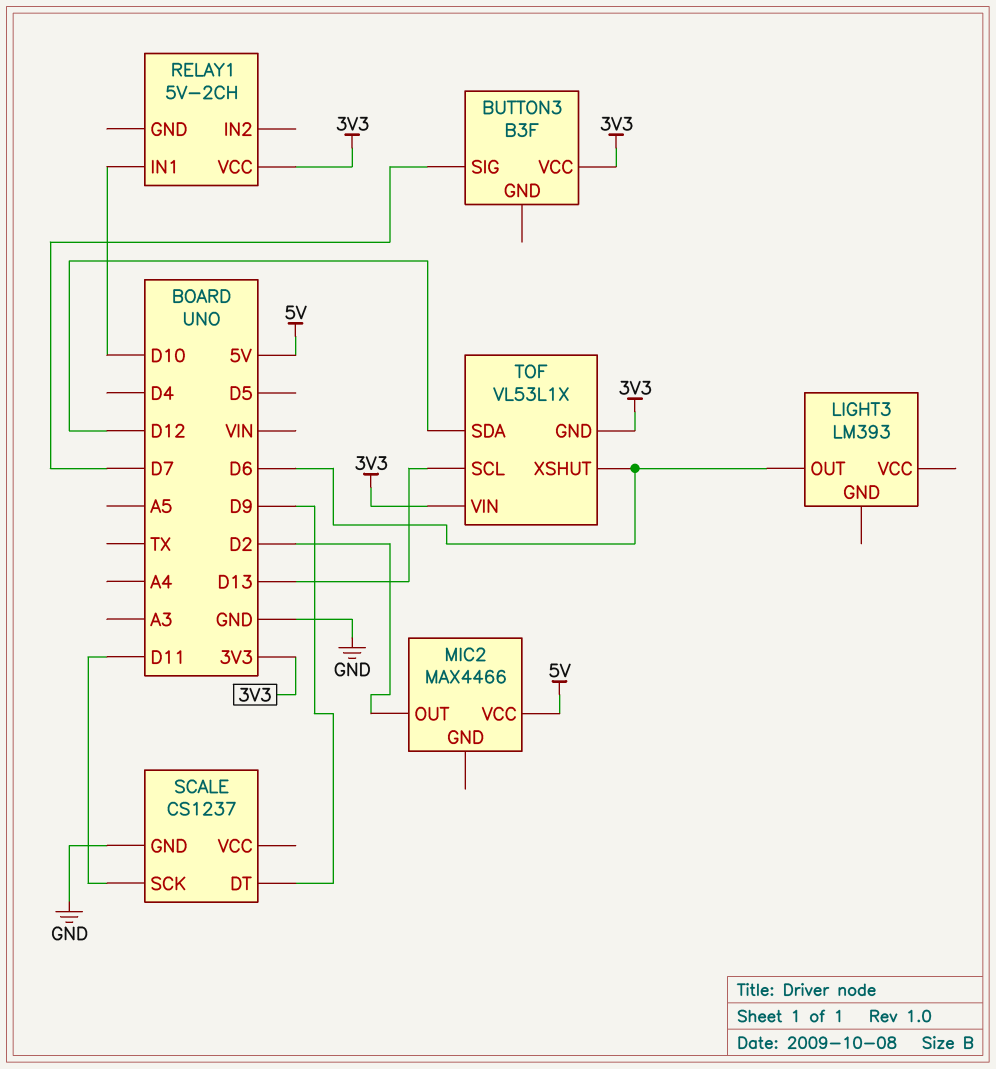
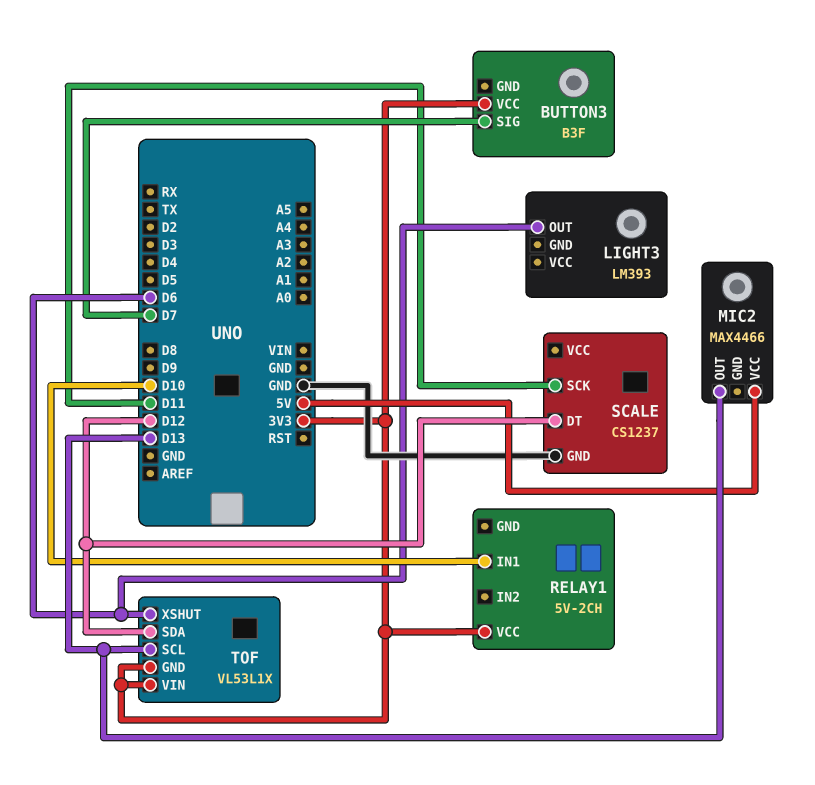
MIC2 pin OUT: D2 -> D13
SCALE pin DT: D9 -> D12

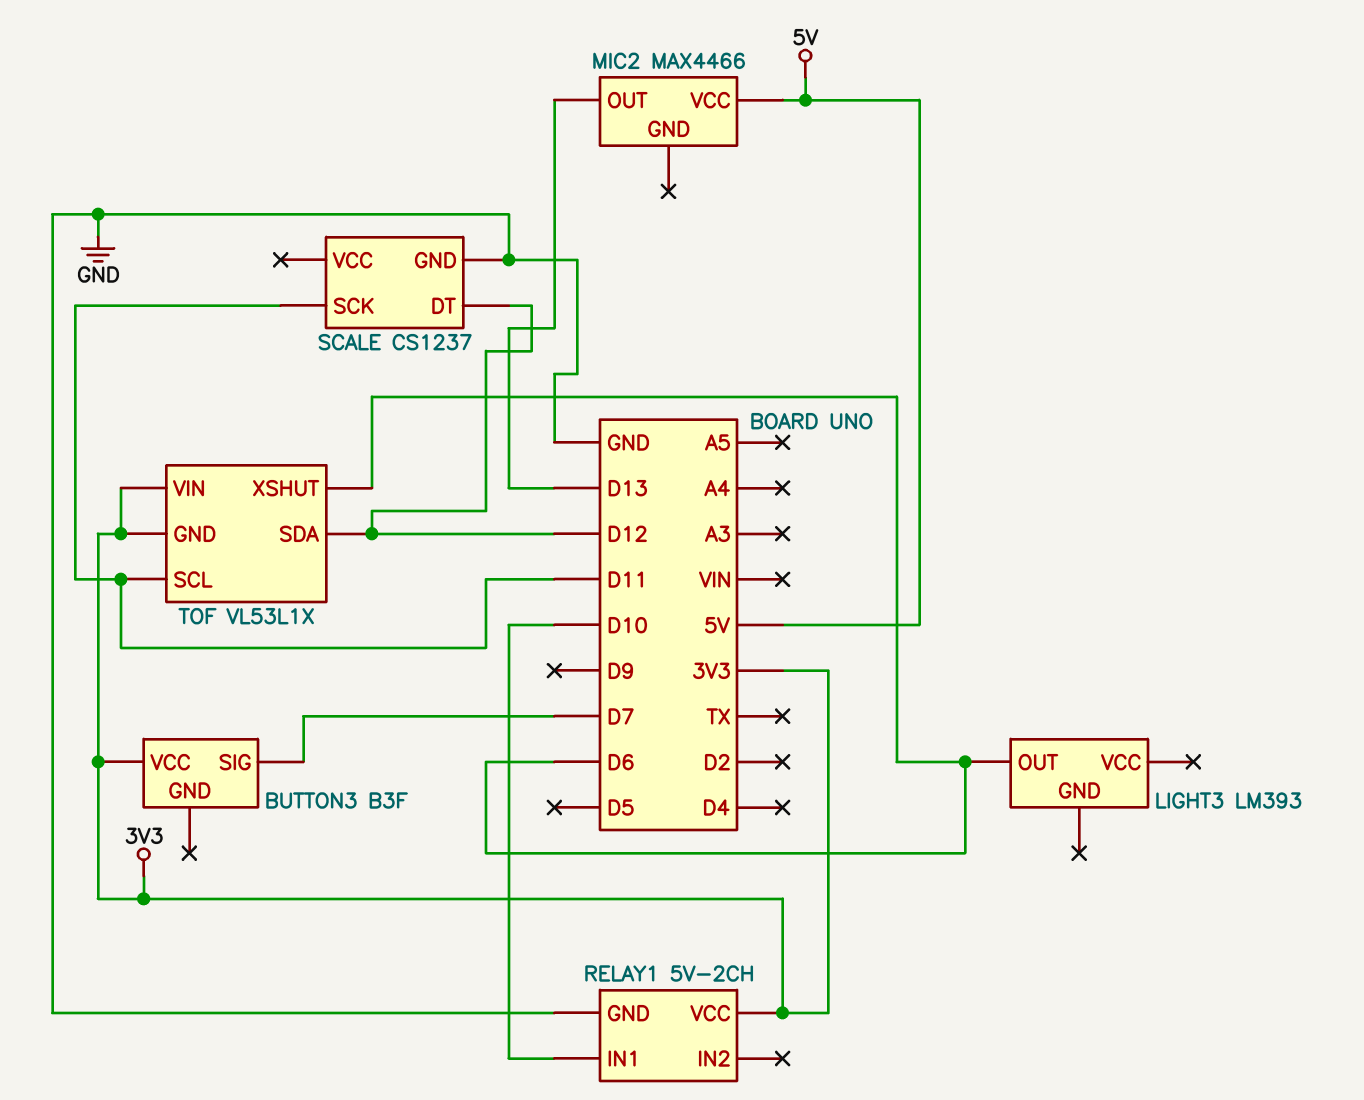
RELAY1 pin GND: none -> GND
TOF pin SCL: D13 -> D11

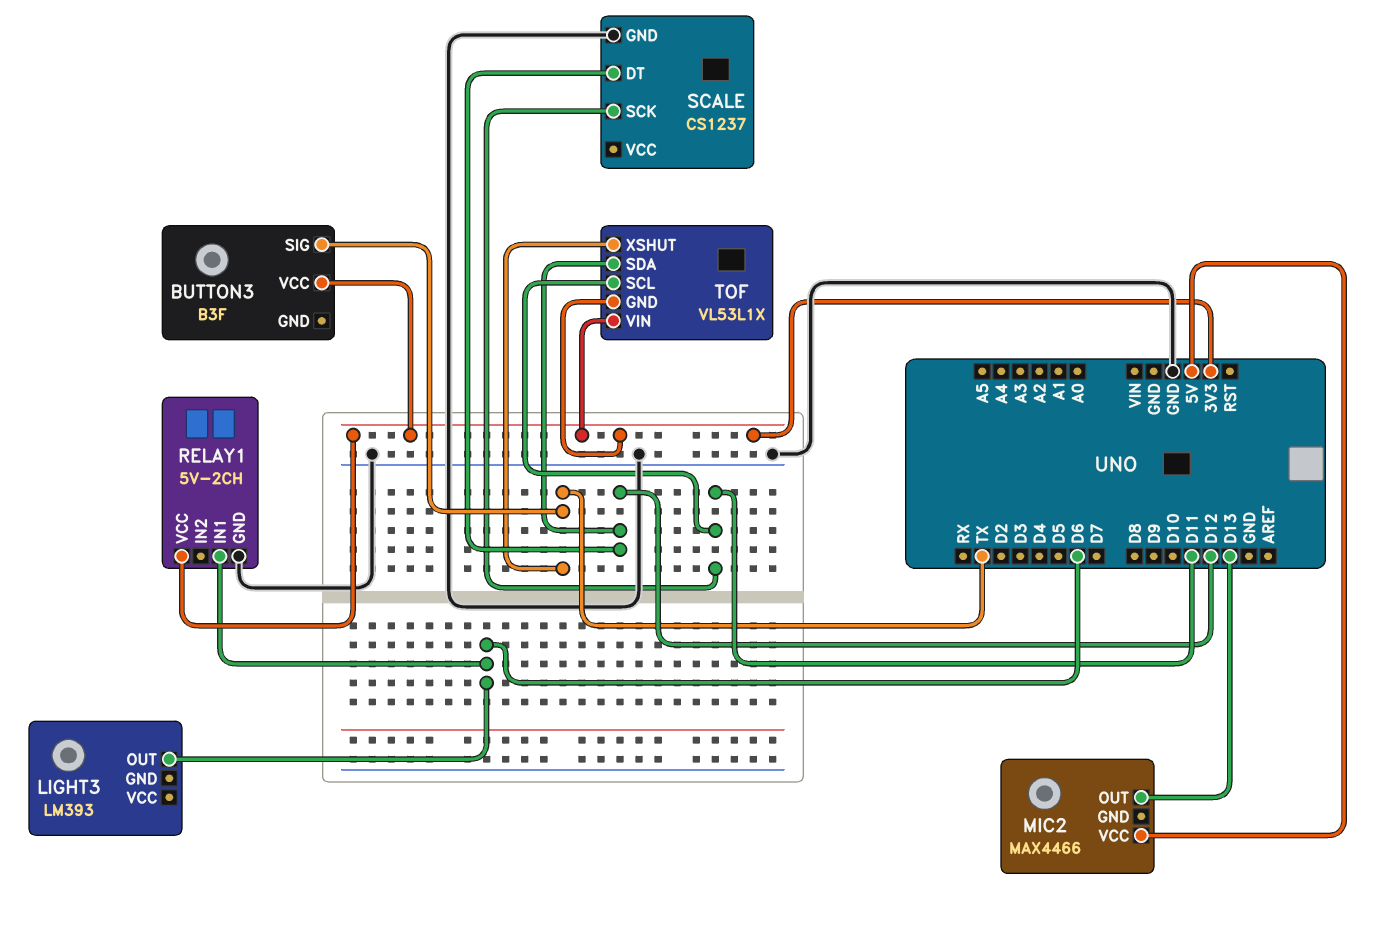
BUTTON3 pin SIG: D7 -> TX
RELAY1 pin IN1: D10 -> D6
TOF pin XSHUT: D6 -> TX

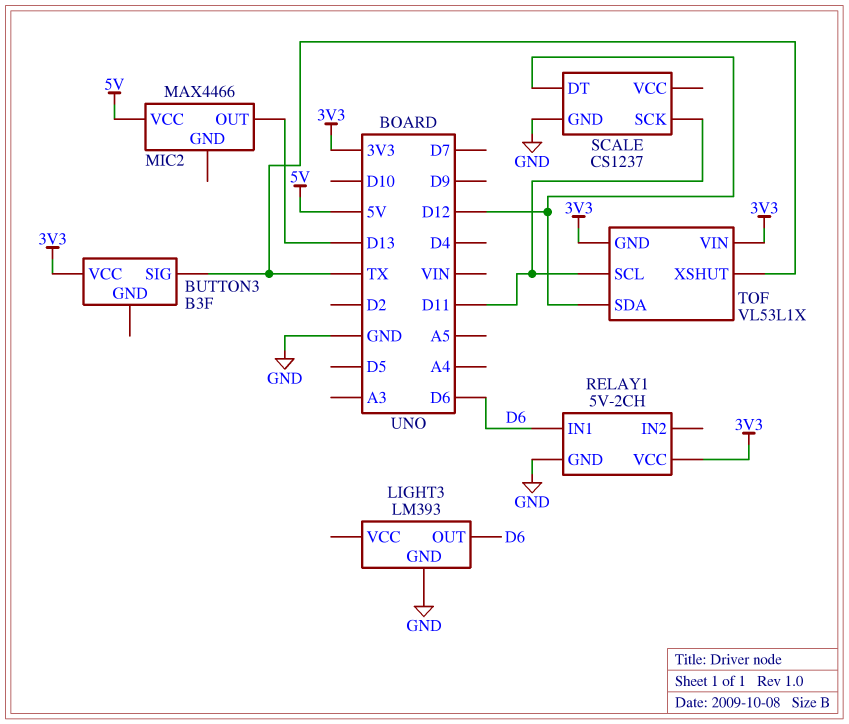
LIGHT3 pin GND: none -> GND

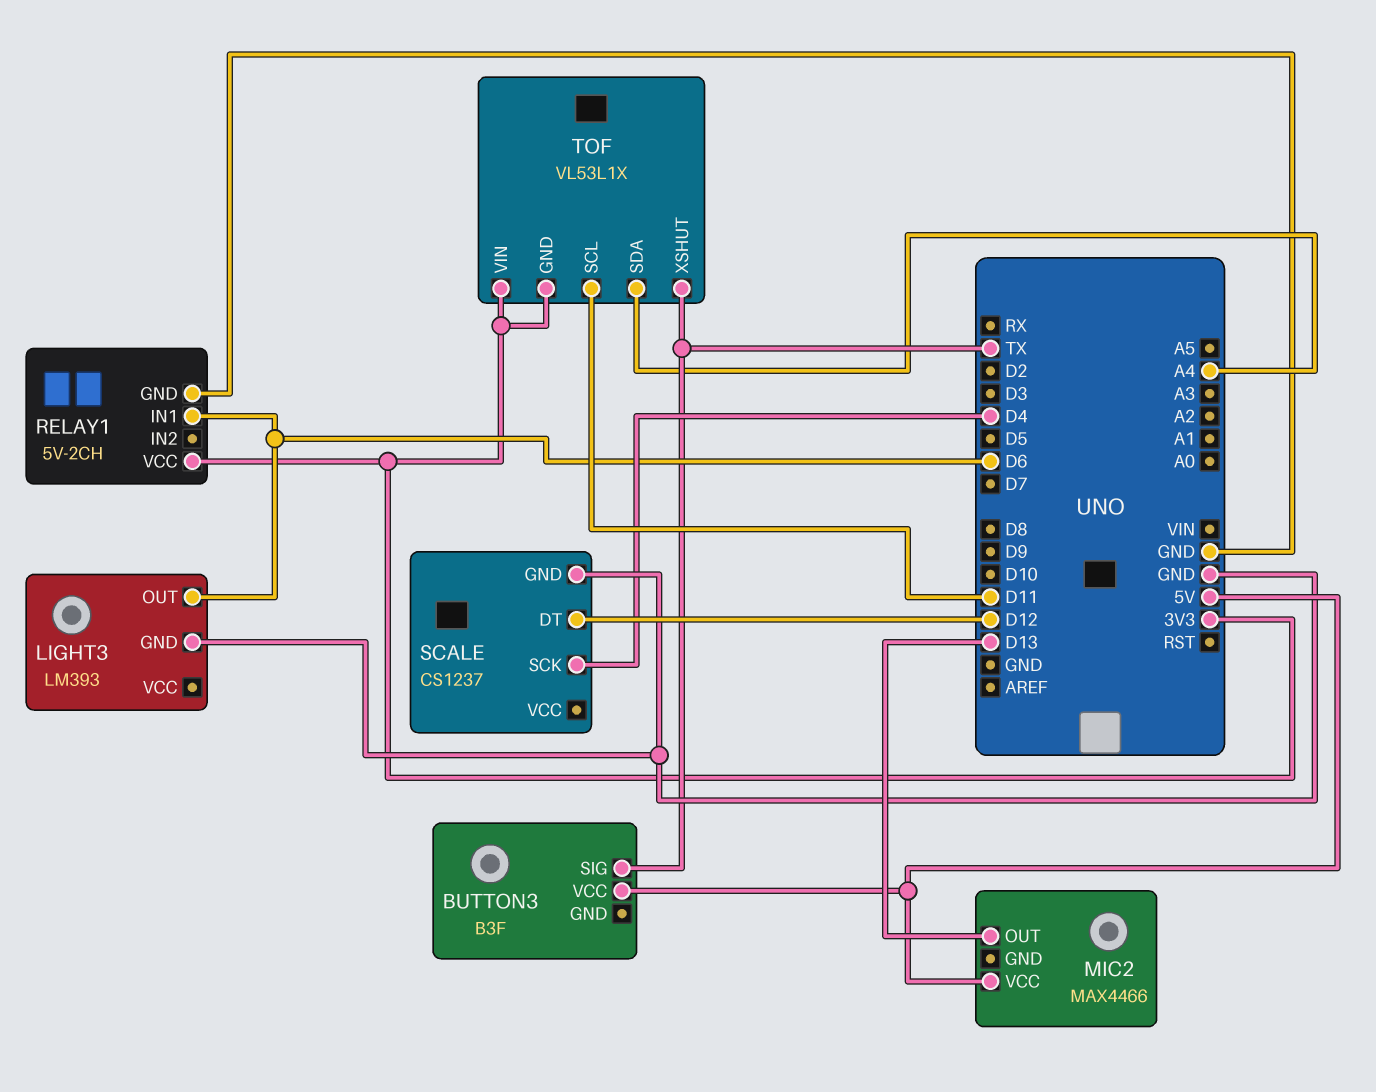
BUTTON3 pin VCC: 3V3 -> 5V
SCALE pin SCK: D11 -> D4
TOF pin SDA: D12 -> A4

